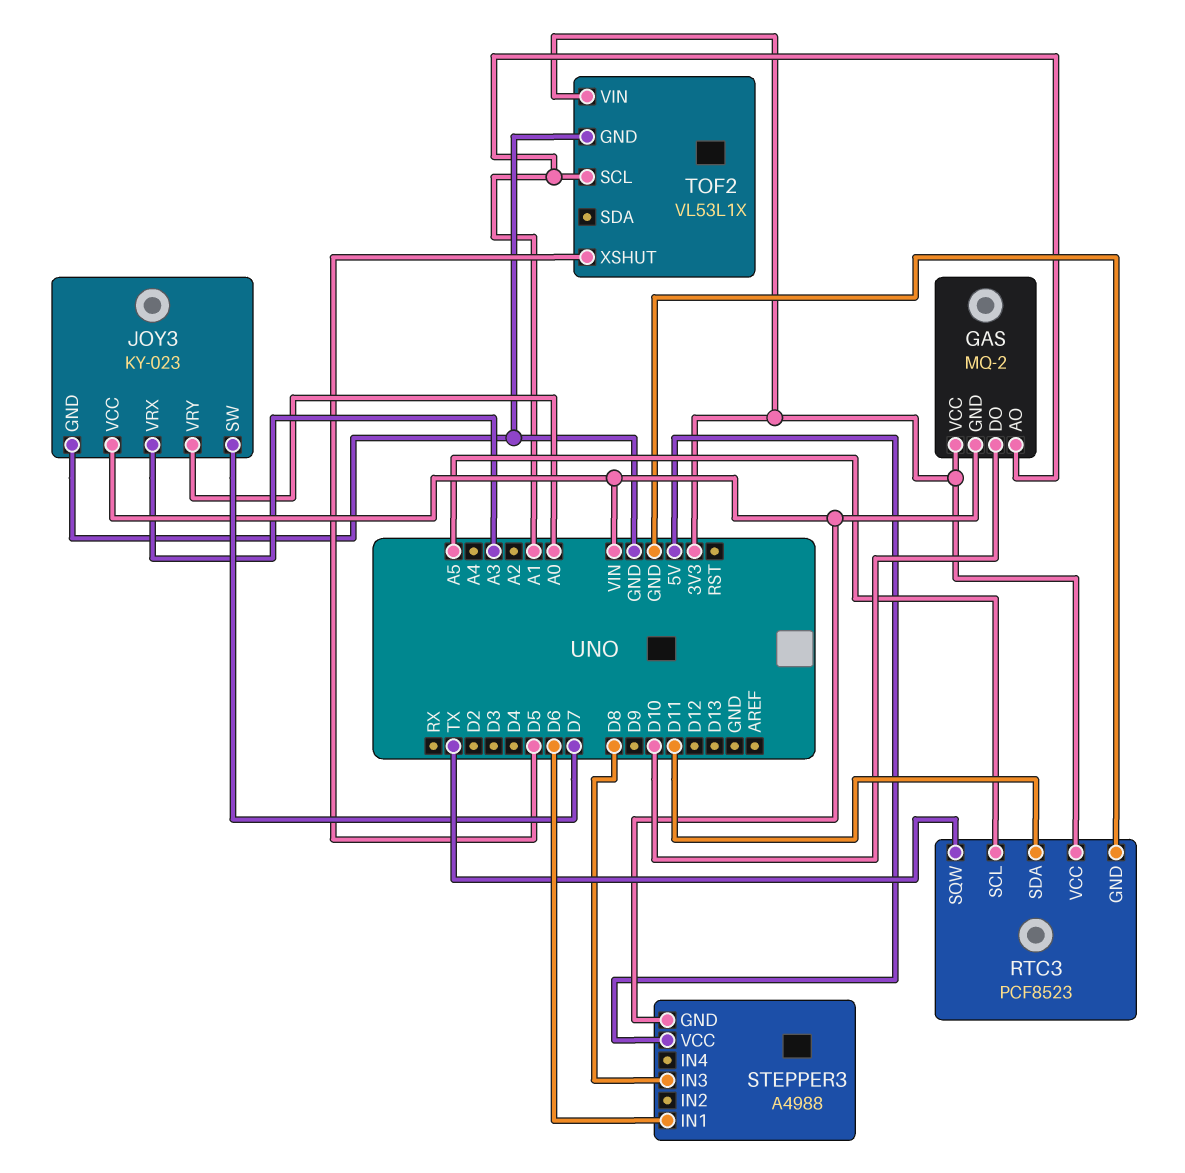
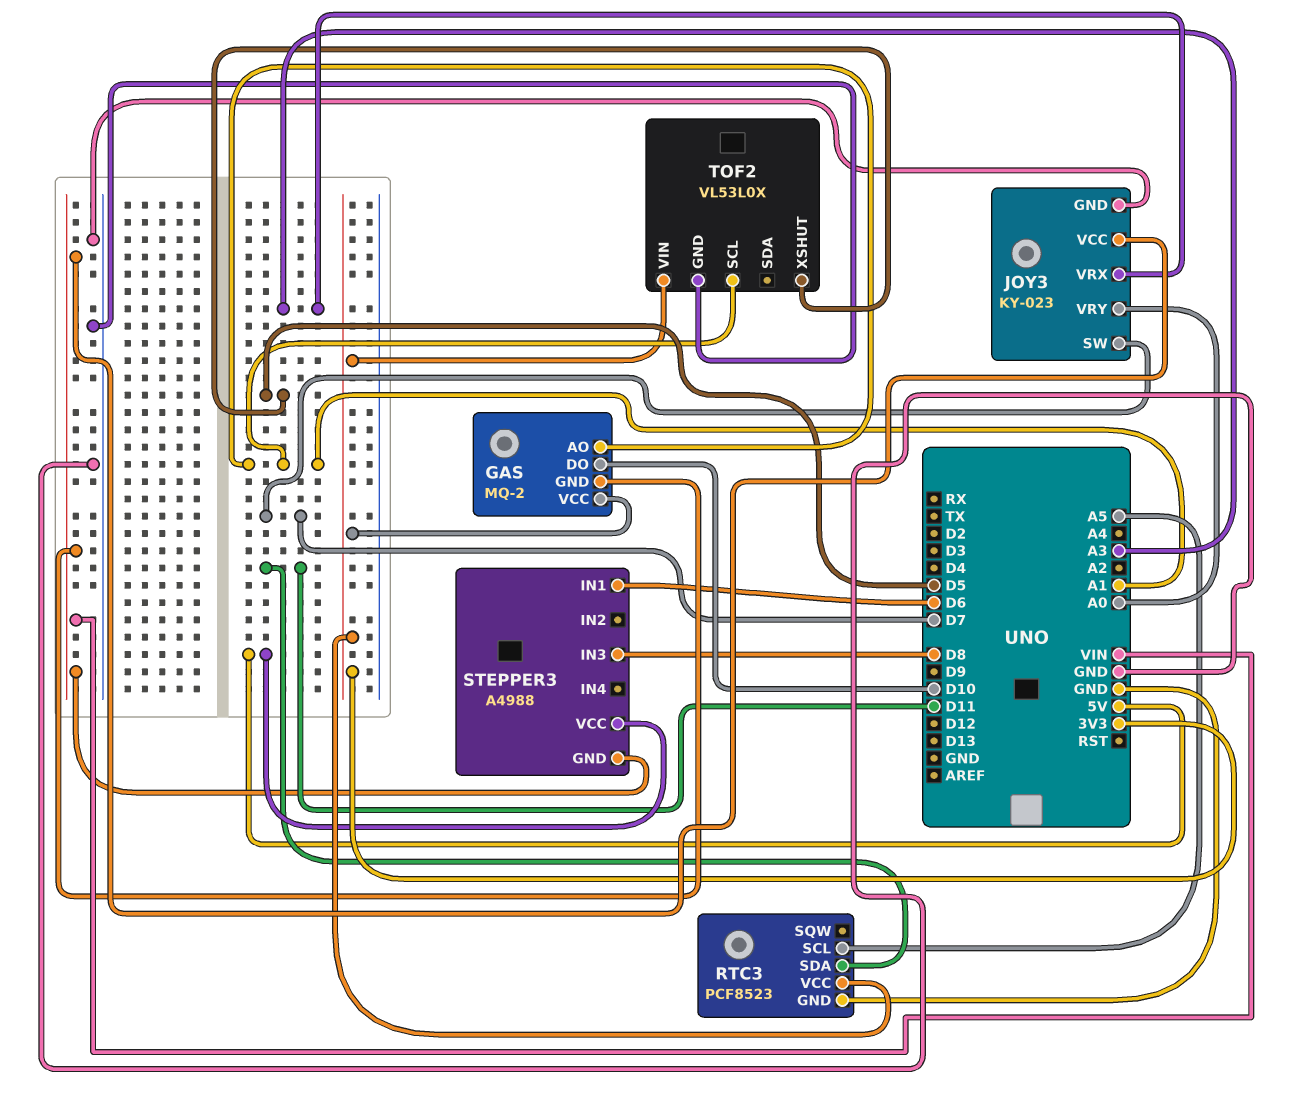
RTC3 pin SQW: TX -> none
TOF2: VL53L1X -> VL53L0X

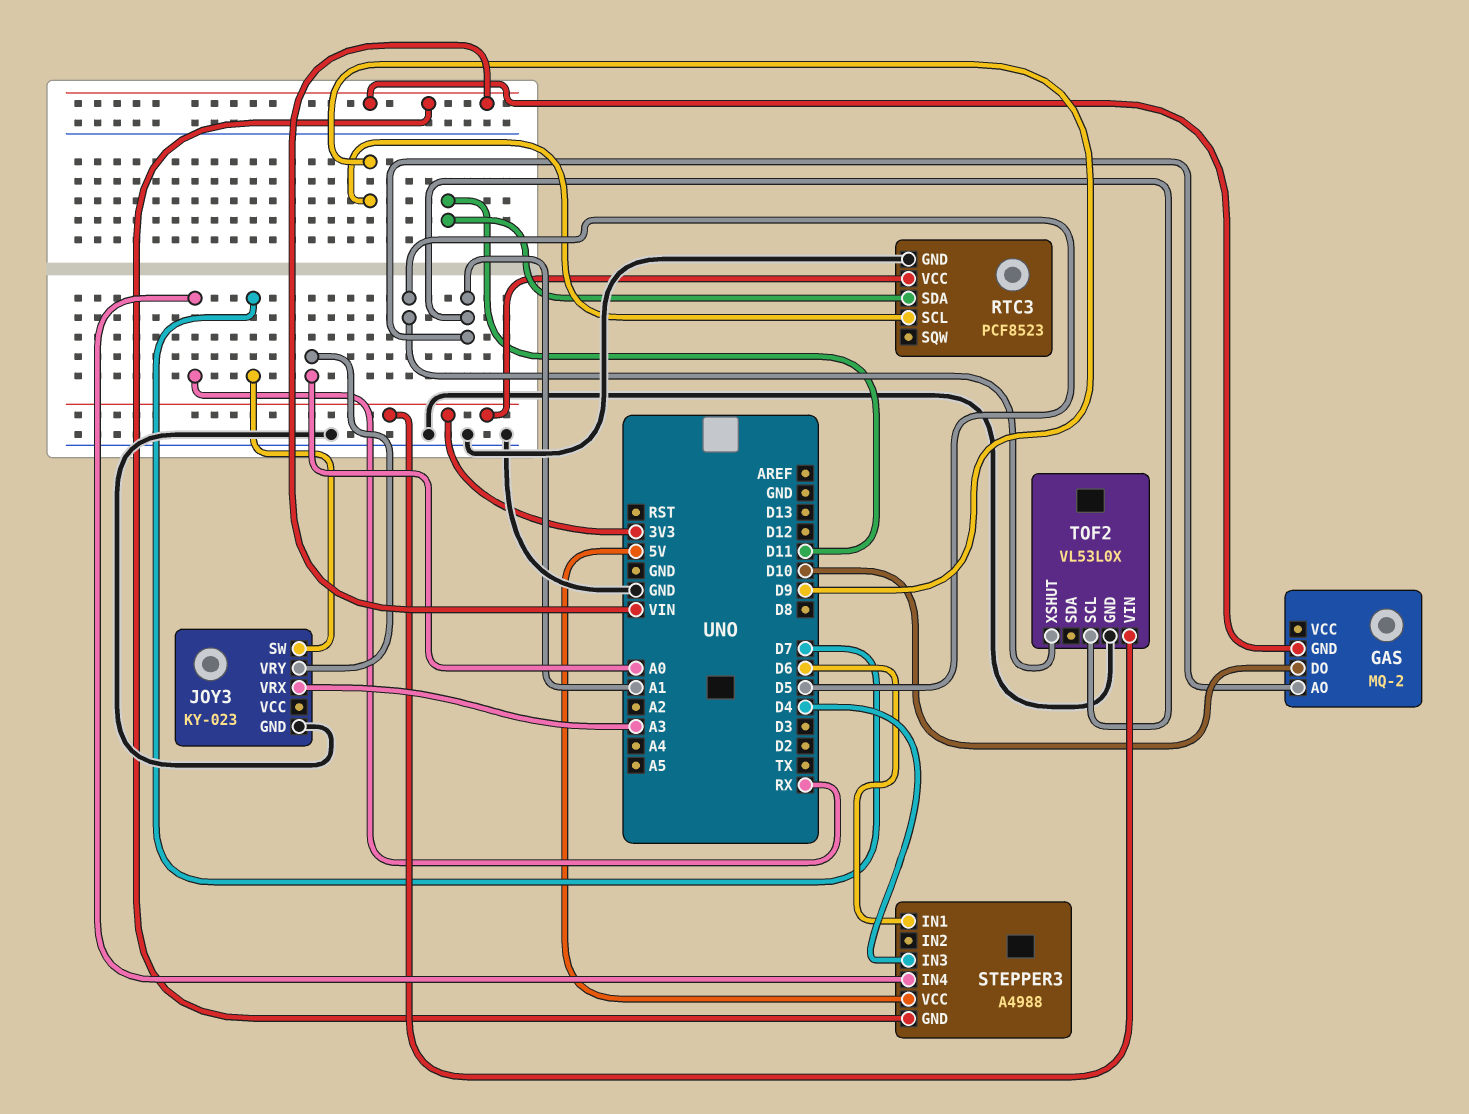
GAS pin VCC: 3V3 -> none
JOY3 pin VCC: VIN -> none
RTC3 pin SCL: A5 -> D9
STEPPER3 pin IN3: D8 -> D4
STEPPER3 pin IN4: none -> RX

